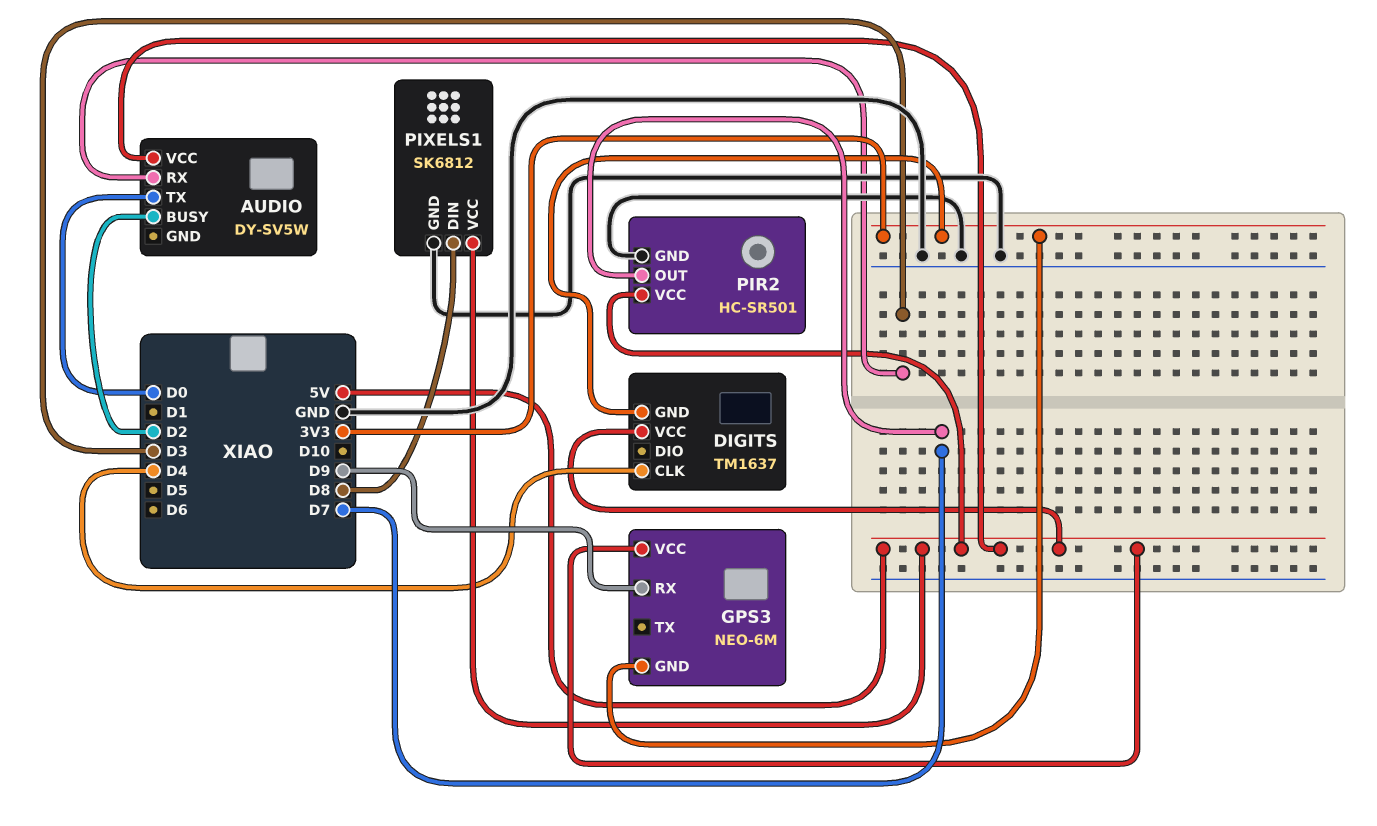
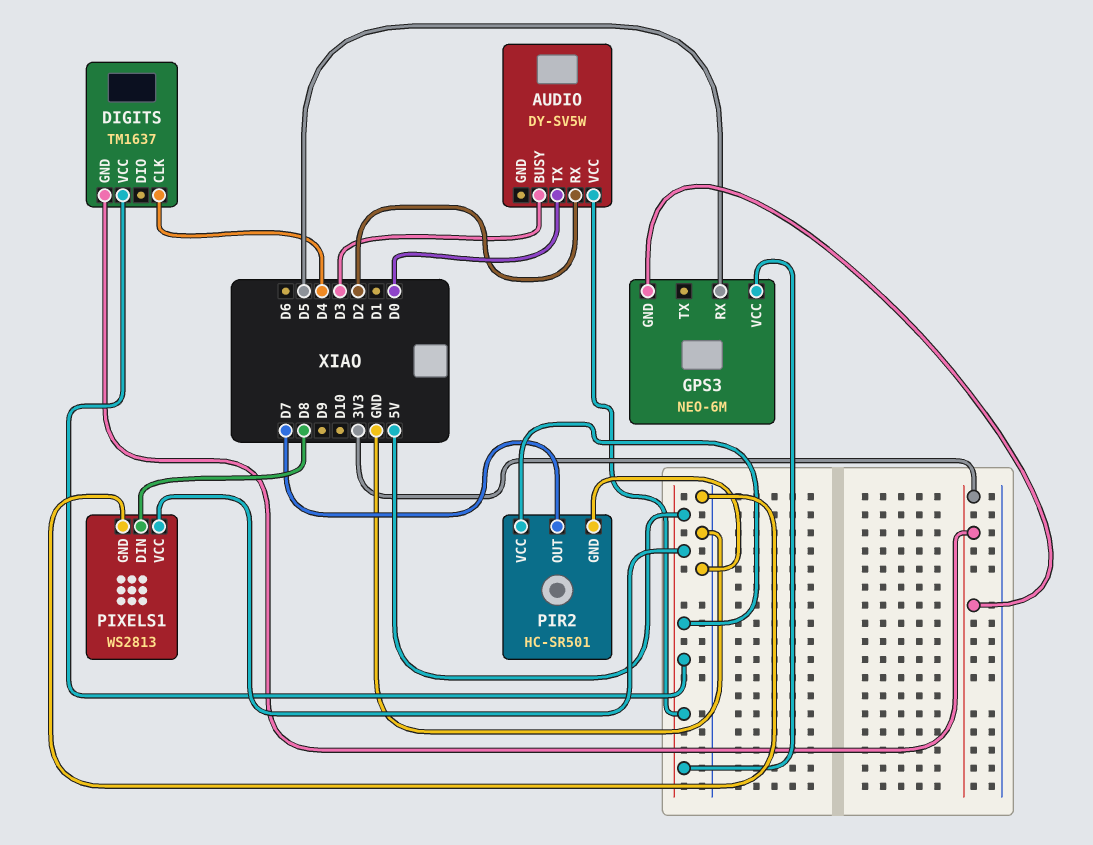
AUDIO pin BUSY: D2 -> D3
AUDIO pin RX: D3 -> D2
GPS3 pin RX: D9 -> D5
PIXELS1: SK6812 -> WS2813

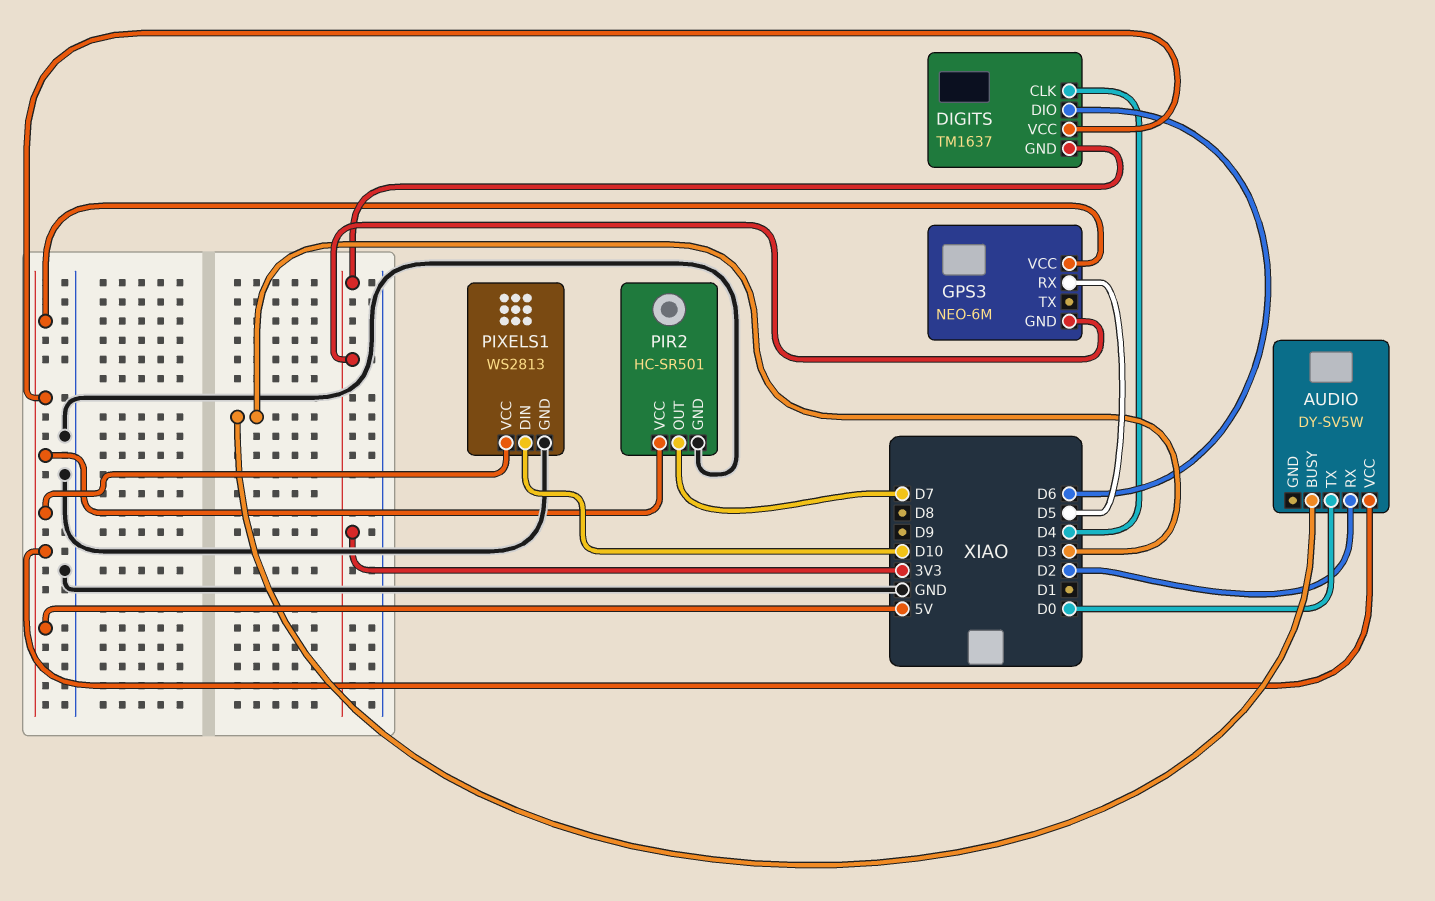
DIGITS pin DIO: none -> D6
PIXELS1 pin DIN: D8 -> D10

